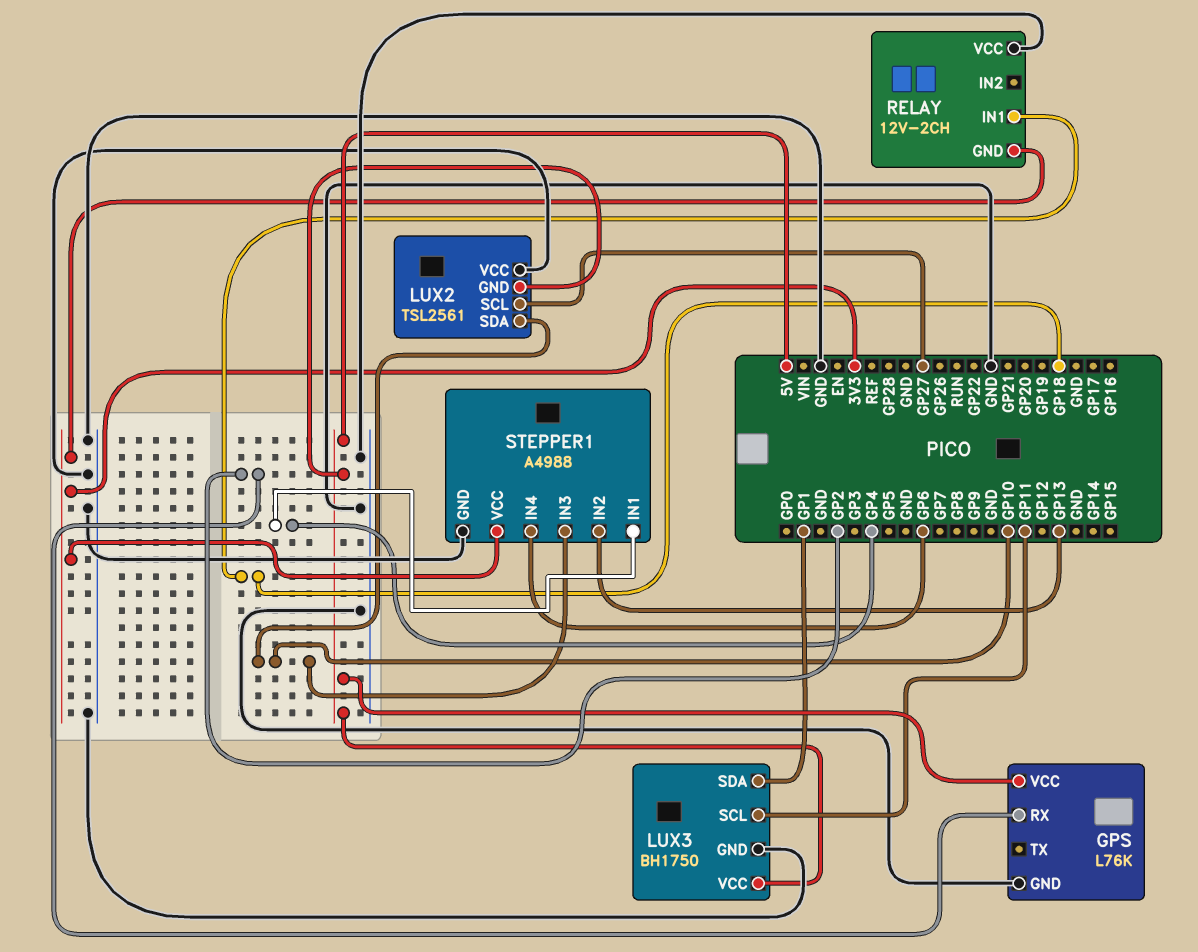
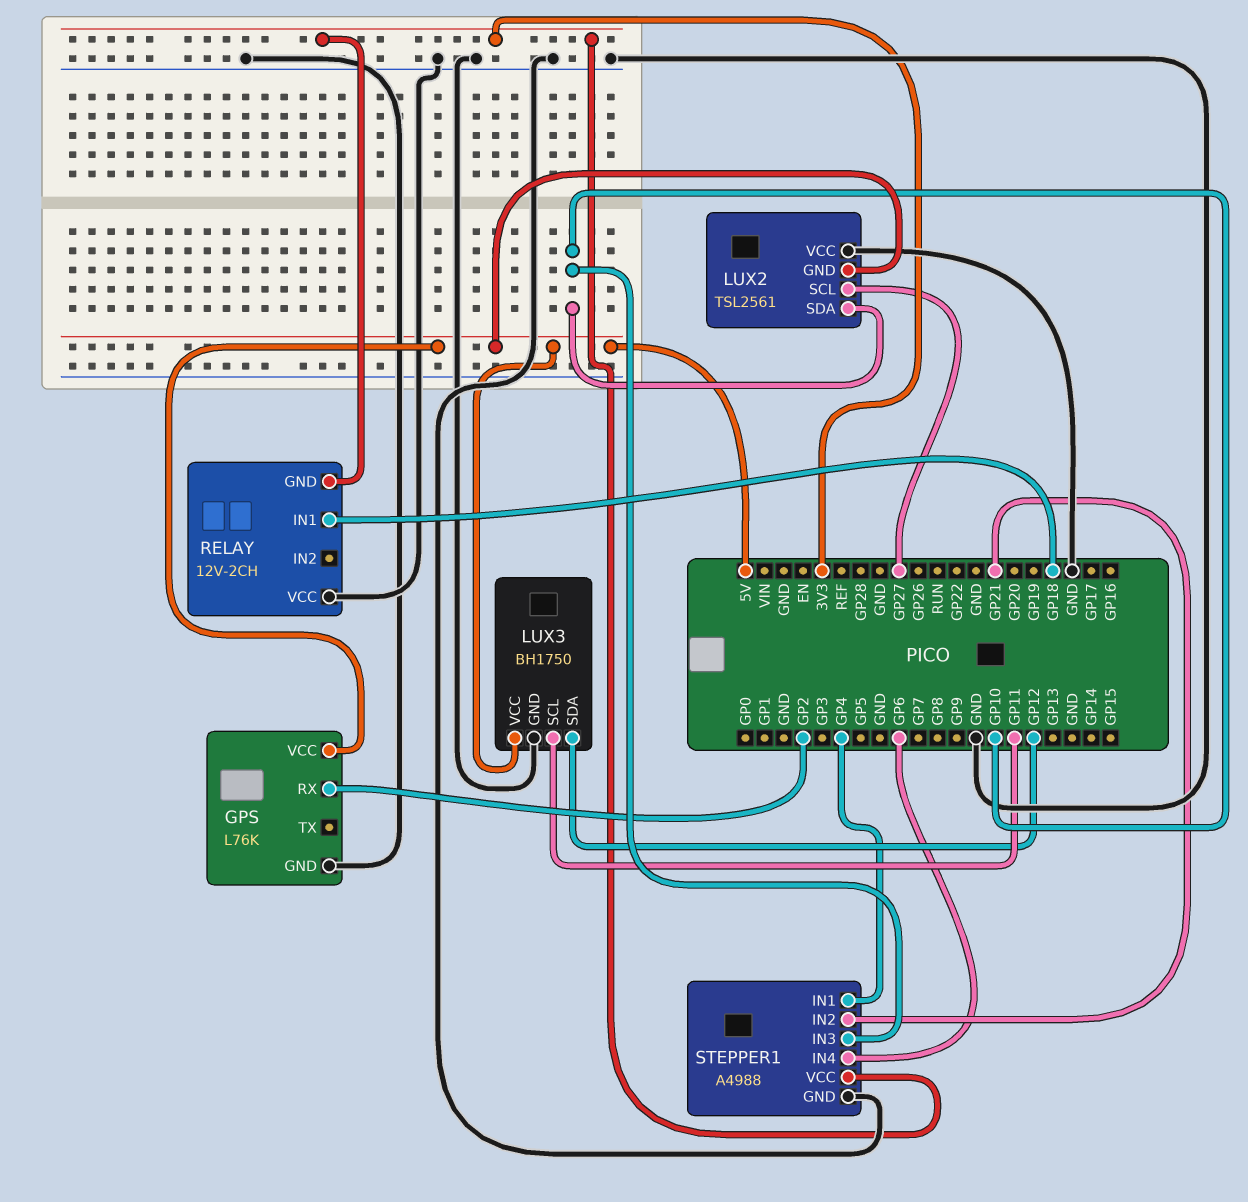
LUX3 pin SDA: GP1 -> GP12
STEPPER1 pin IN2: GP13 -> GP21

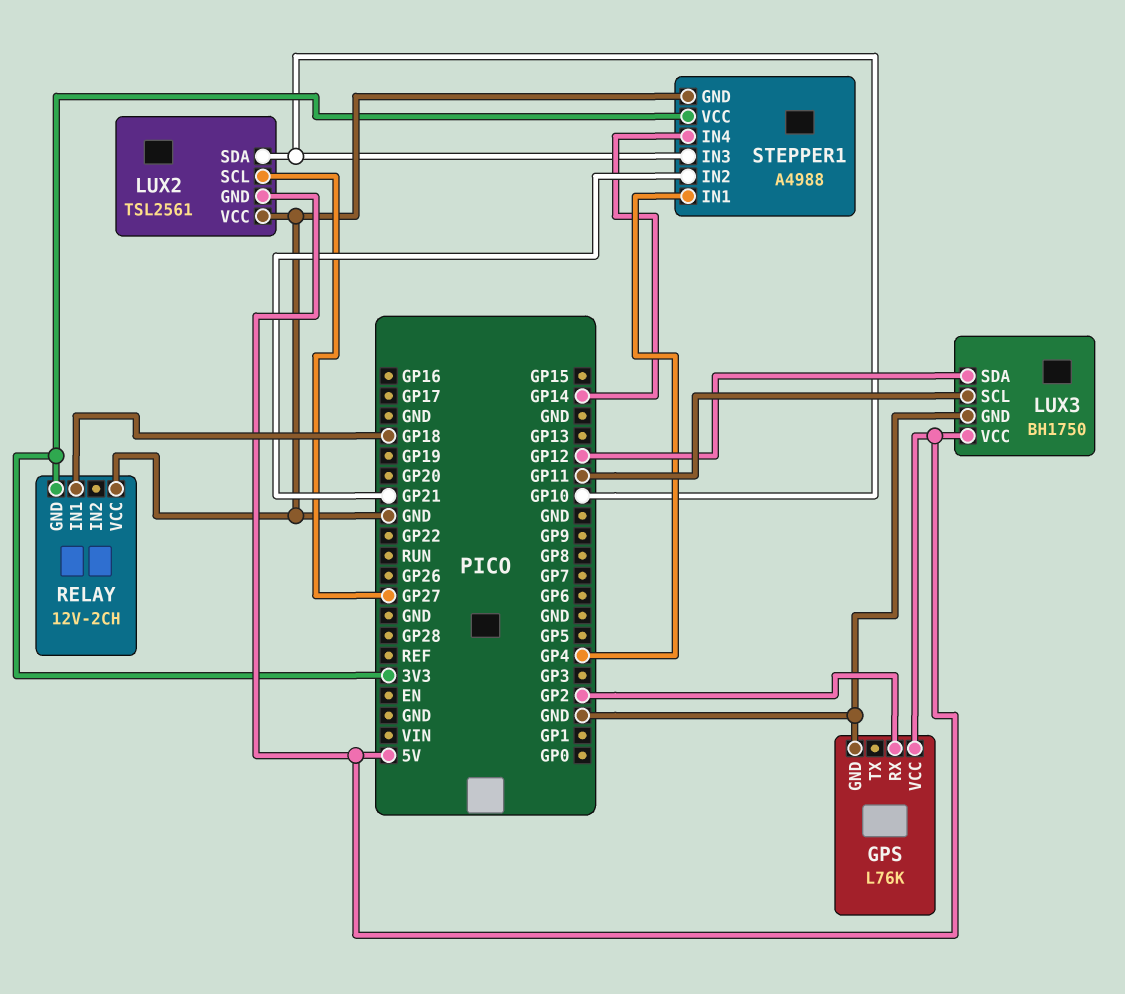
STEPPER1 pin IN4: GP6 -> GP14

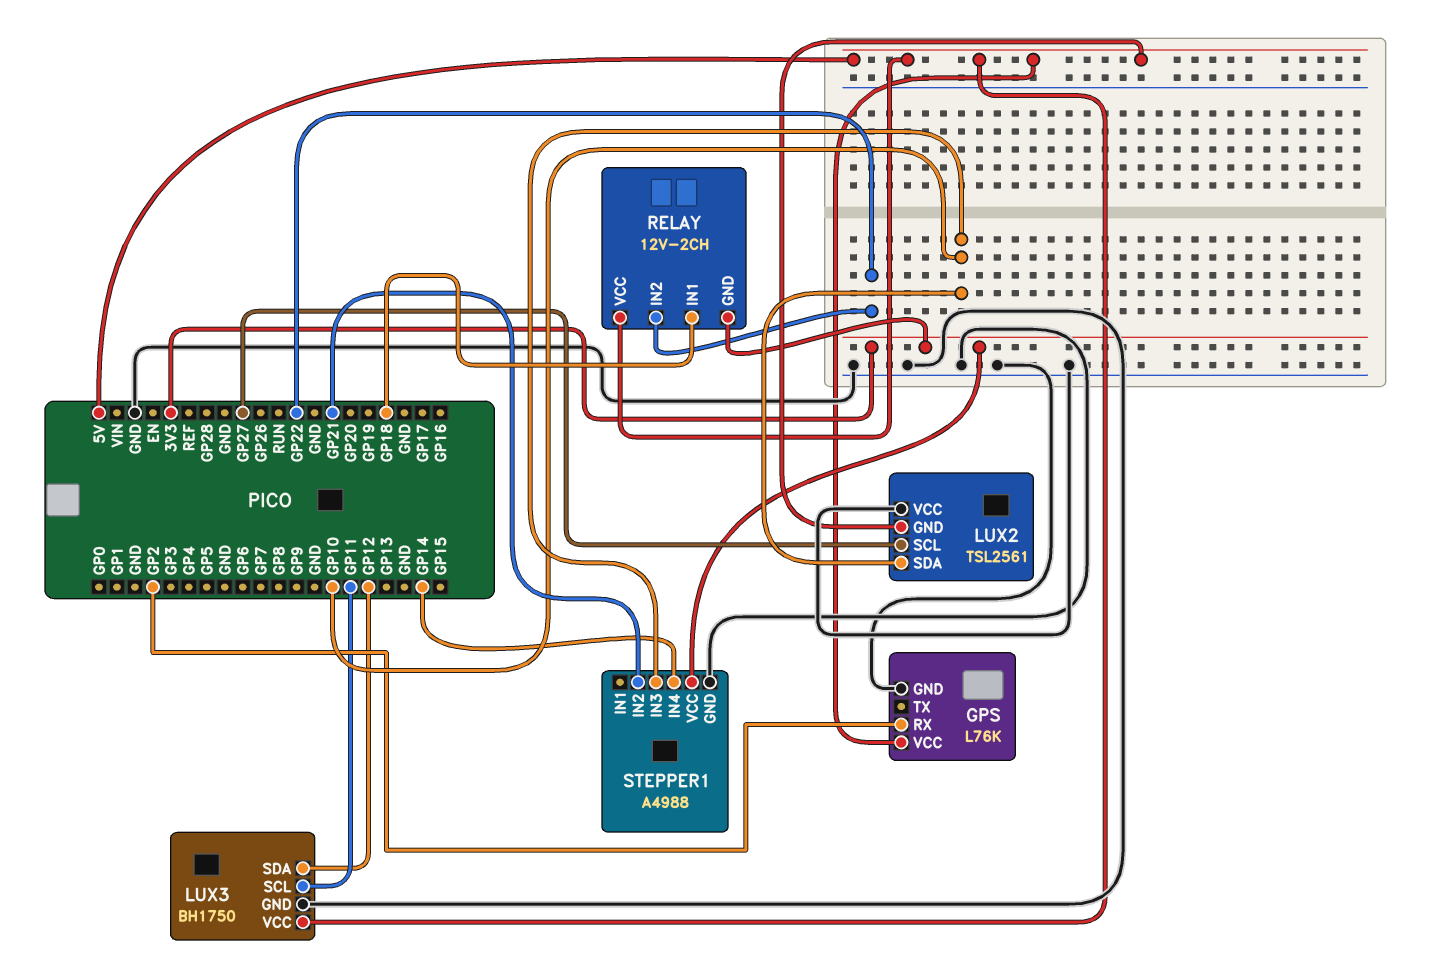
RELAY pin IN2: none -> GP22
RELAY pin VCC: GND -> 5V
STEPPER1 pin IN1: GP4 -> none

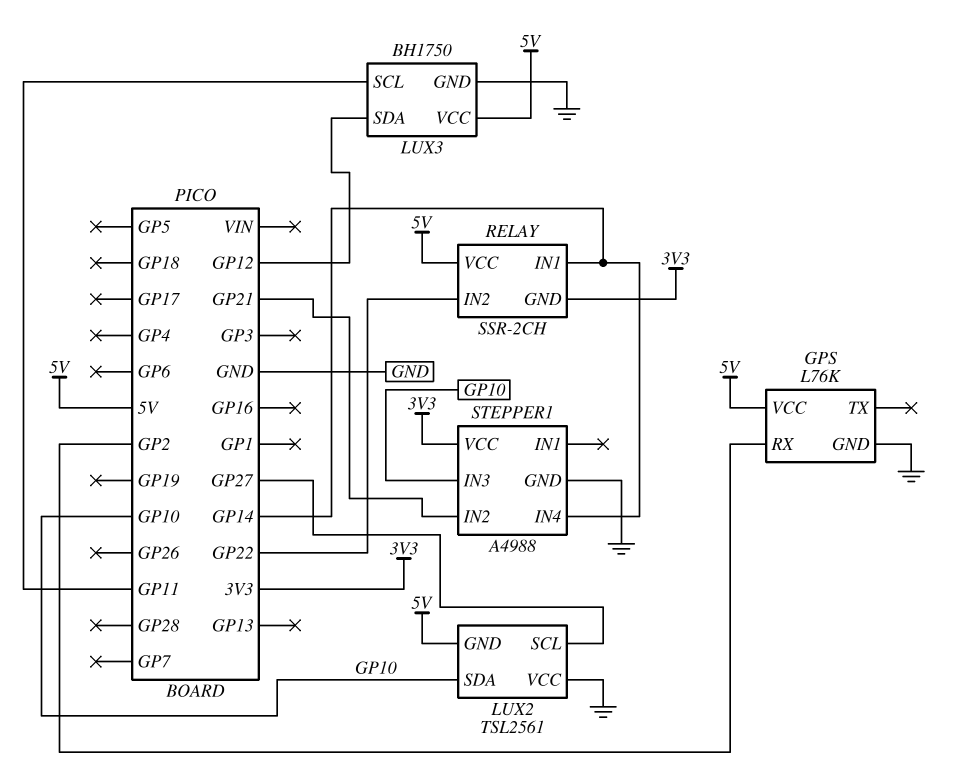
RELAY: 12V-2CH -> SSR-2CH
RELAY pin IN1: GP18 -> GP14

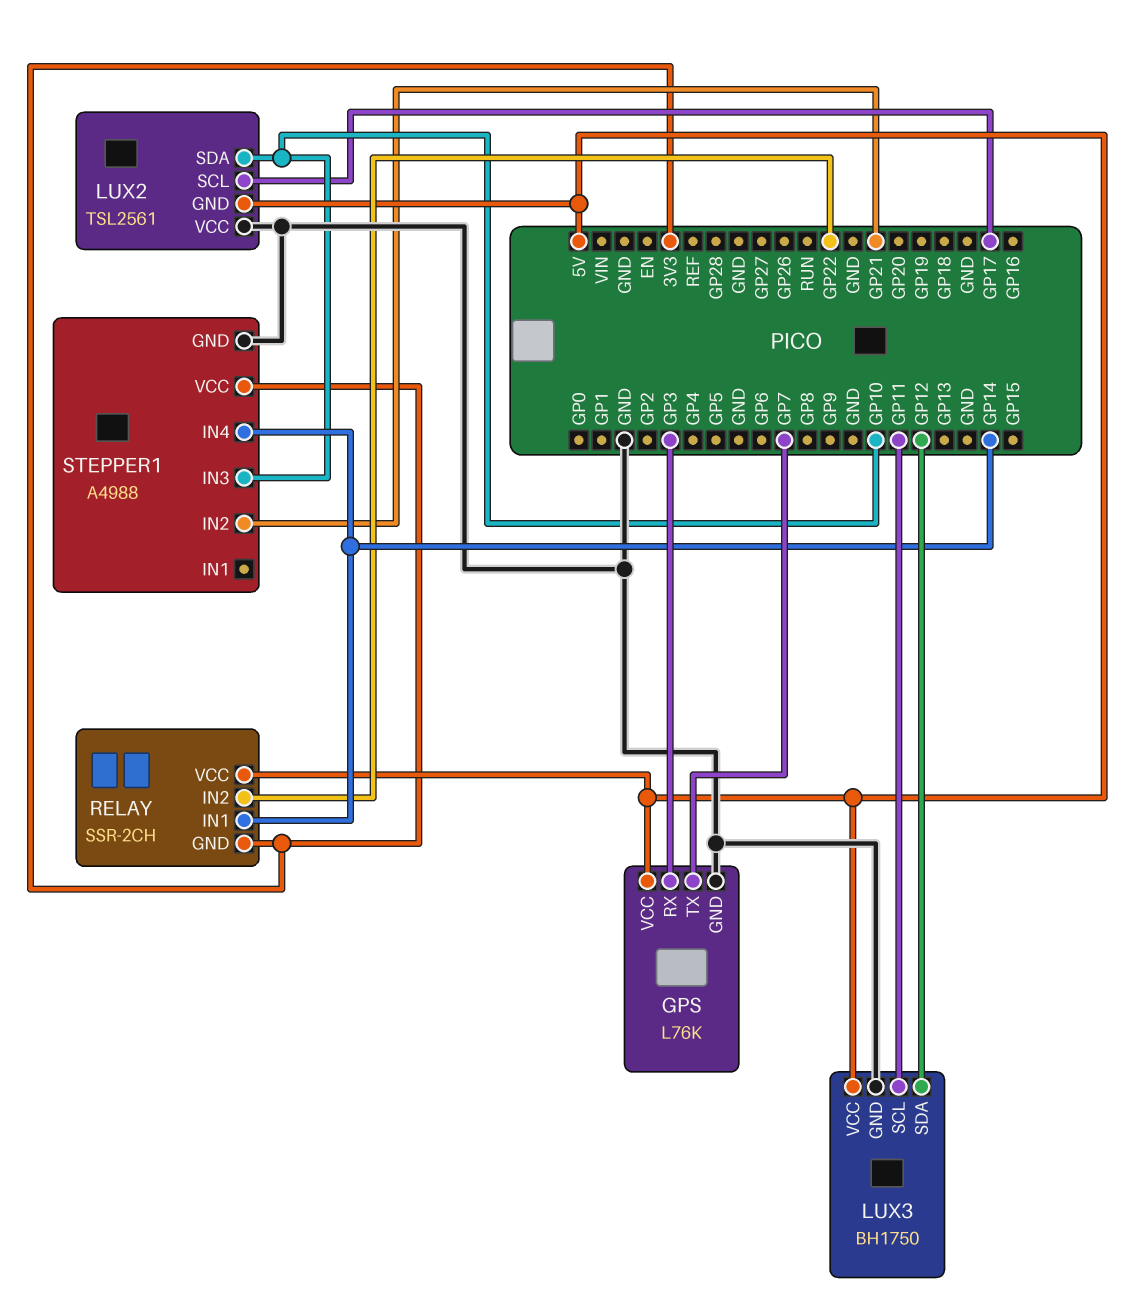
GPS pin RX: GP2 -> GP3
GPS pin TX: none -> GP7
LUX2 pin SCL: GP27 -> GP17

